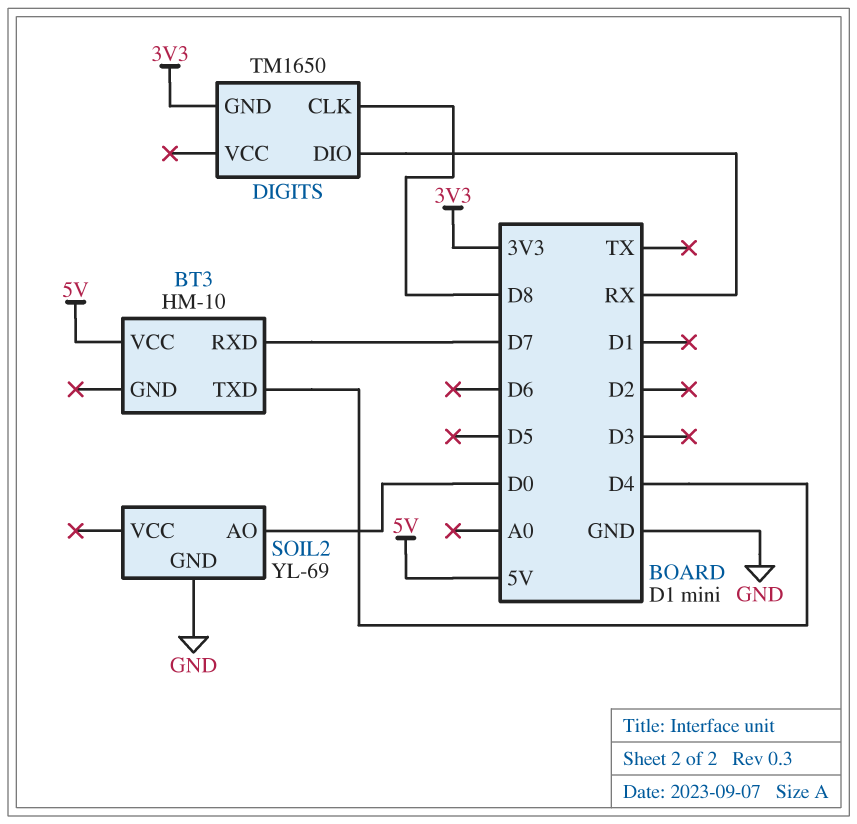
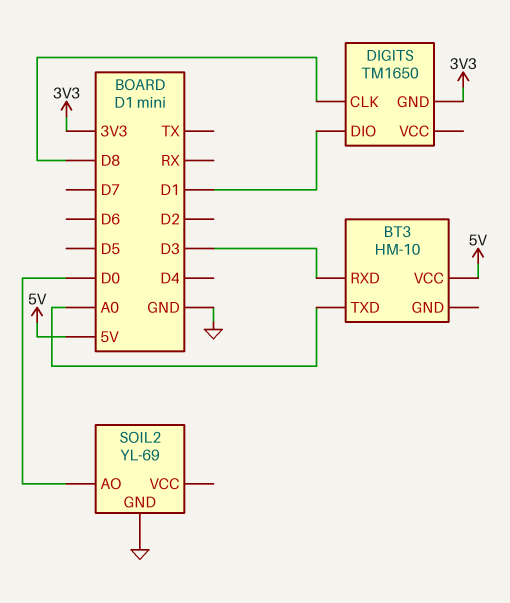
BT3 pin RXD: D7 -> D3
BT3 pin TXD: D4 -> A0
DIGITS pin DIO: RX -> D1

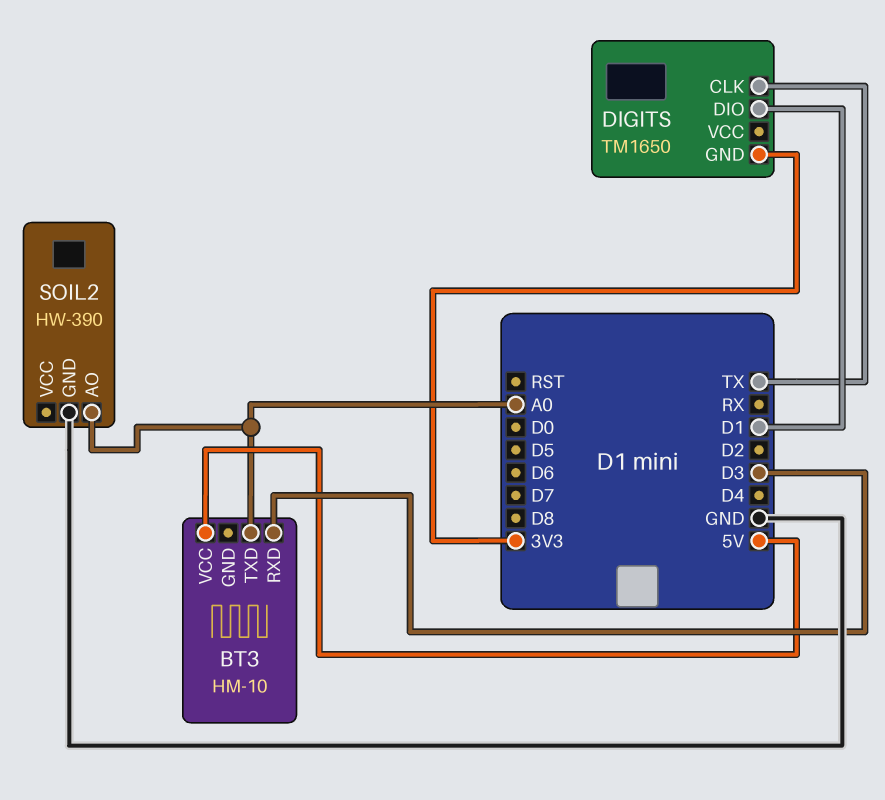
DIGITS pin CLK: D8 -> TX
SOIL2: YL-69 -> HW-390
SOIL2 pin AO: D0 -> A0

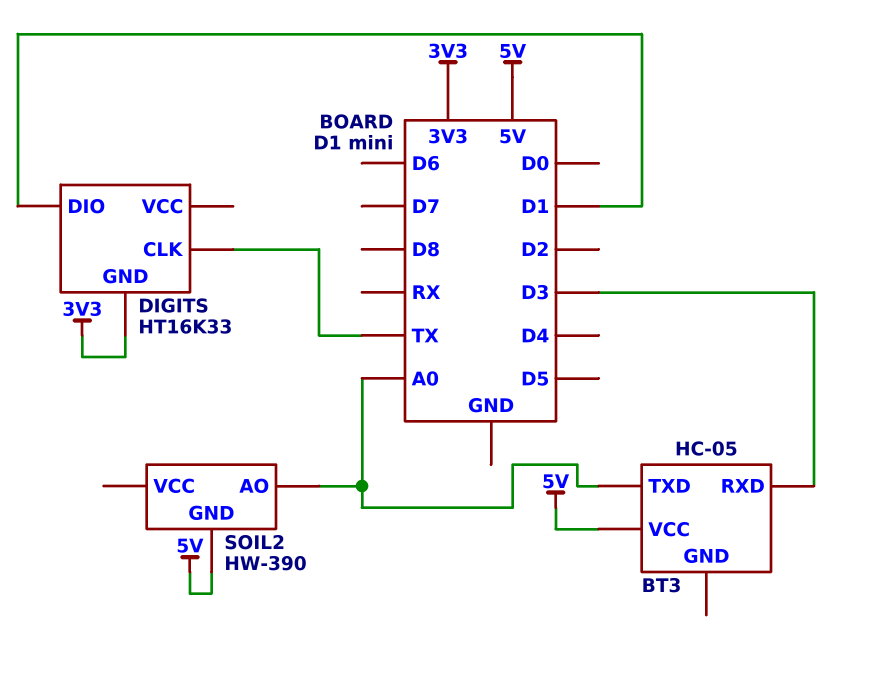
BT3: HM-10 -> HC-05
DIGITS: TM1650 -> HT16K33
SOIL2 pin GND: GND -> 5V

